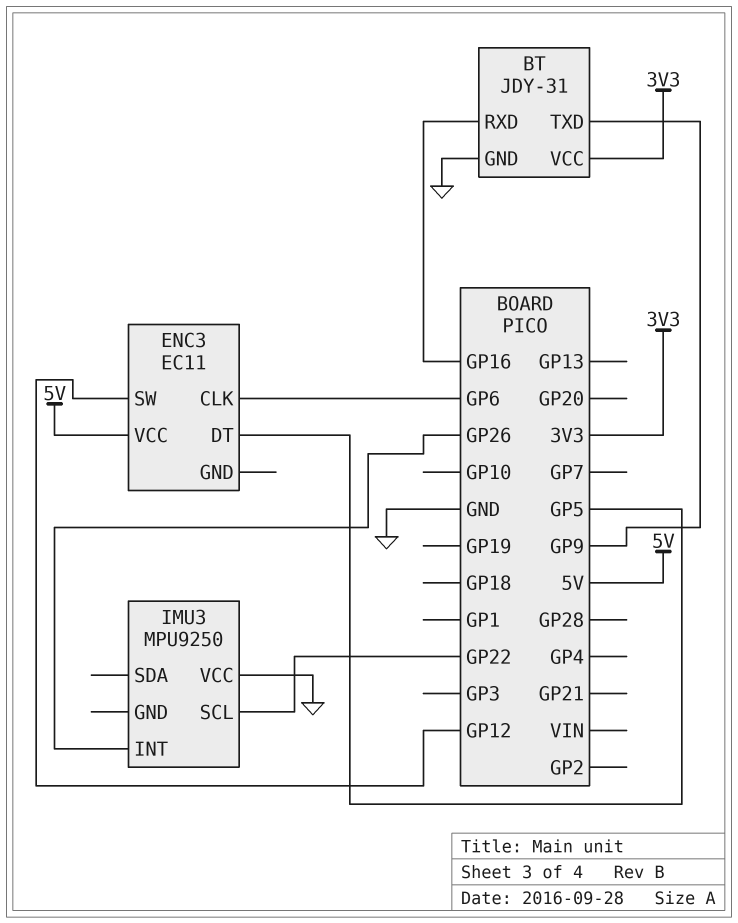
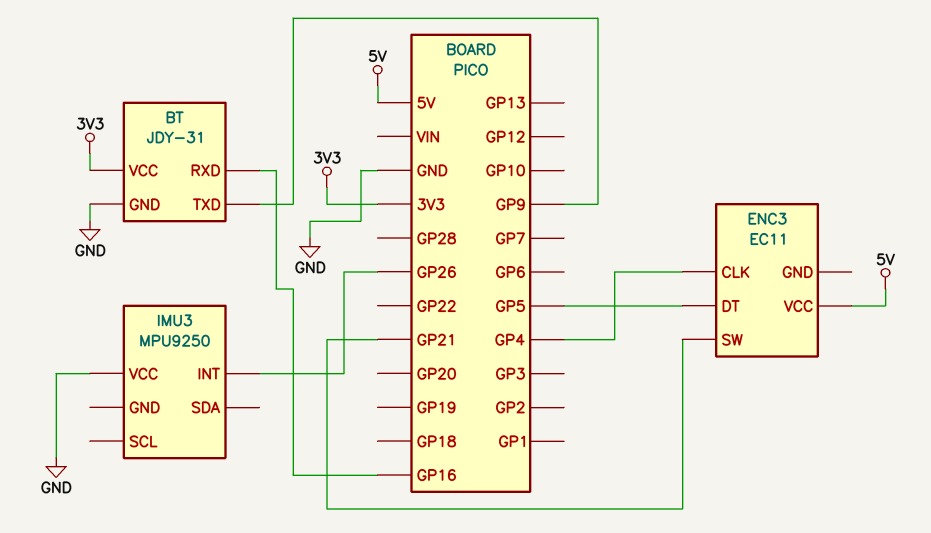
ENC3 pin CLK: GP6 -> GP4
ENC3 pin SW: GP12 -> GP21
IMU3 pin SCL: GP22 -> none

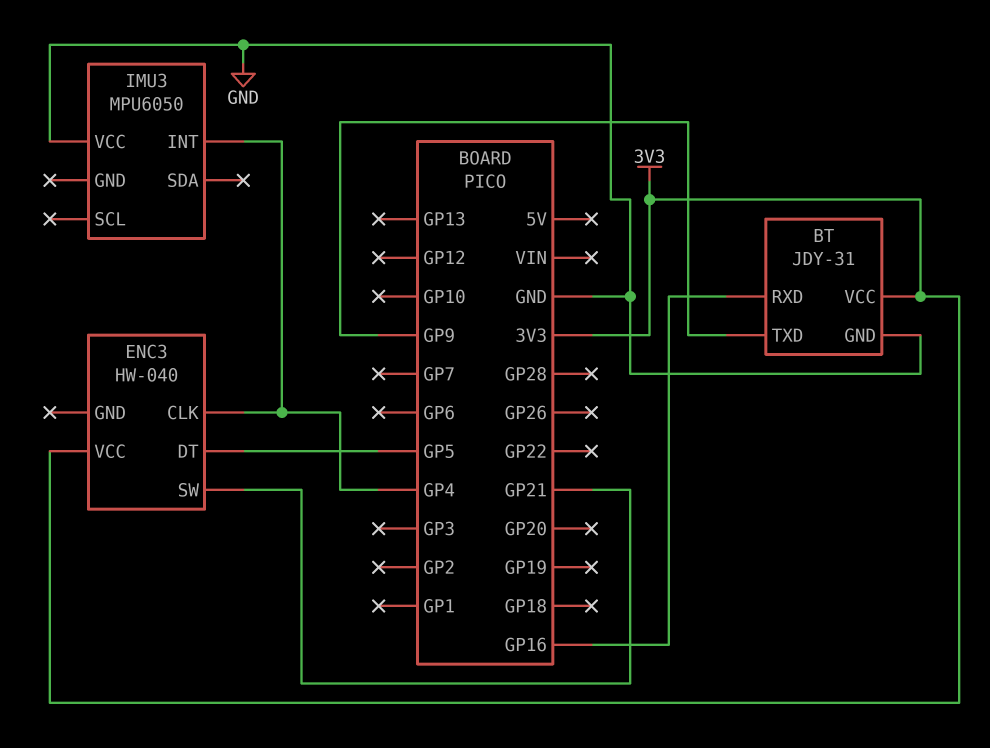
ENC3: EC11 -> HW-040
ENC3 pin VCC: 5V -> 3V3
IMU3: MPU9250 -> MPU6050
IMU3 pin INT: GP26 -> GP4

